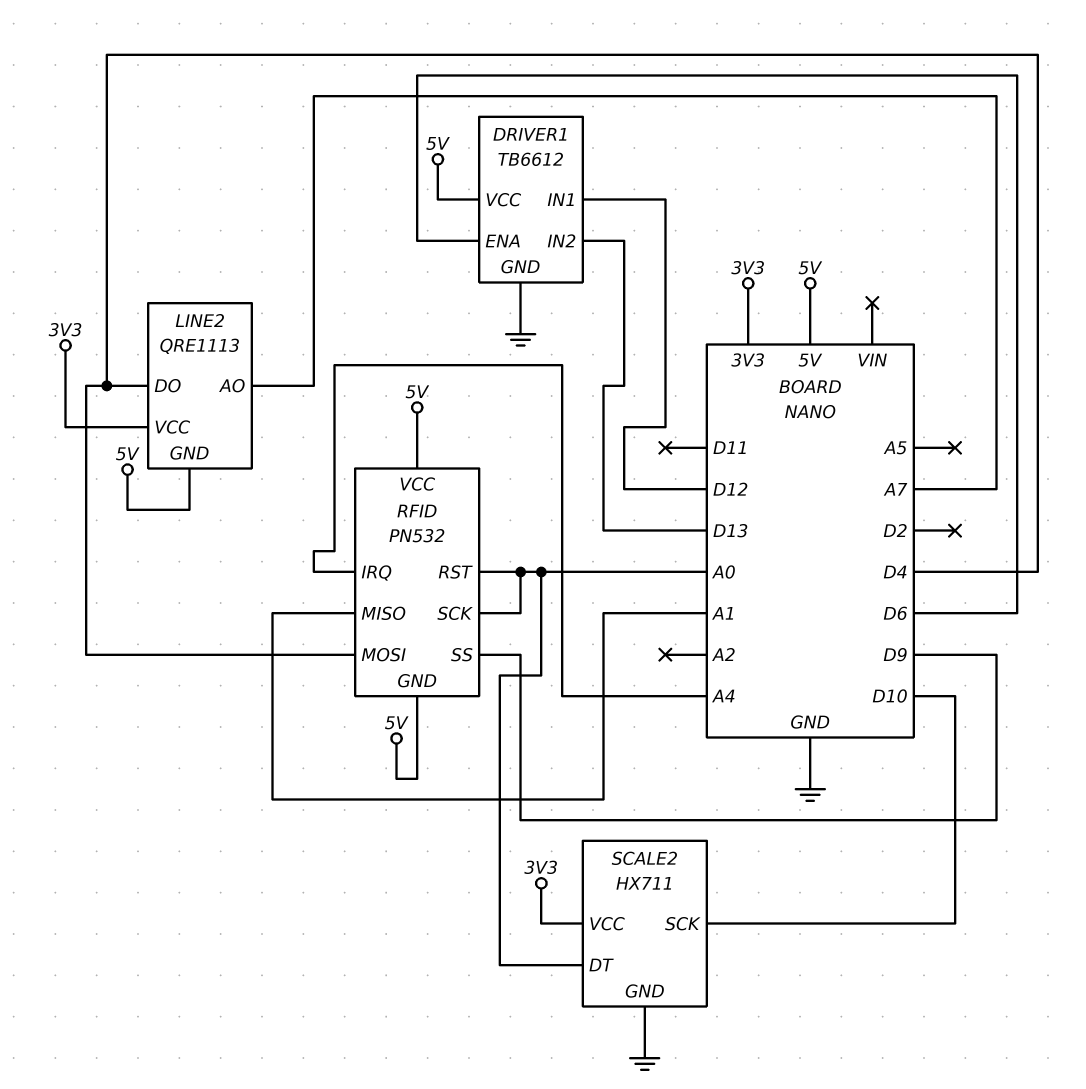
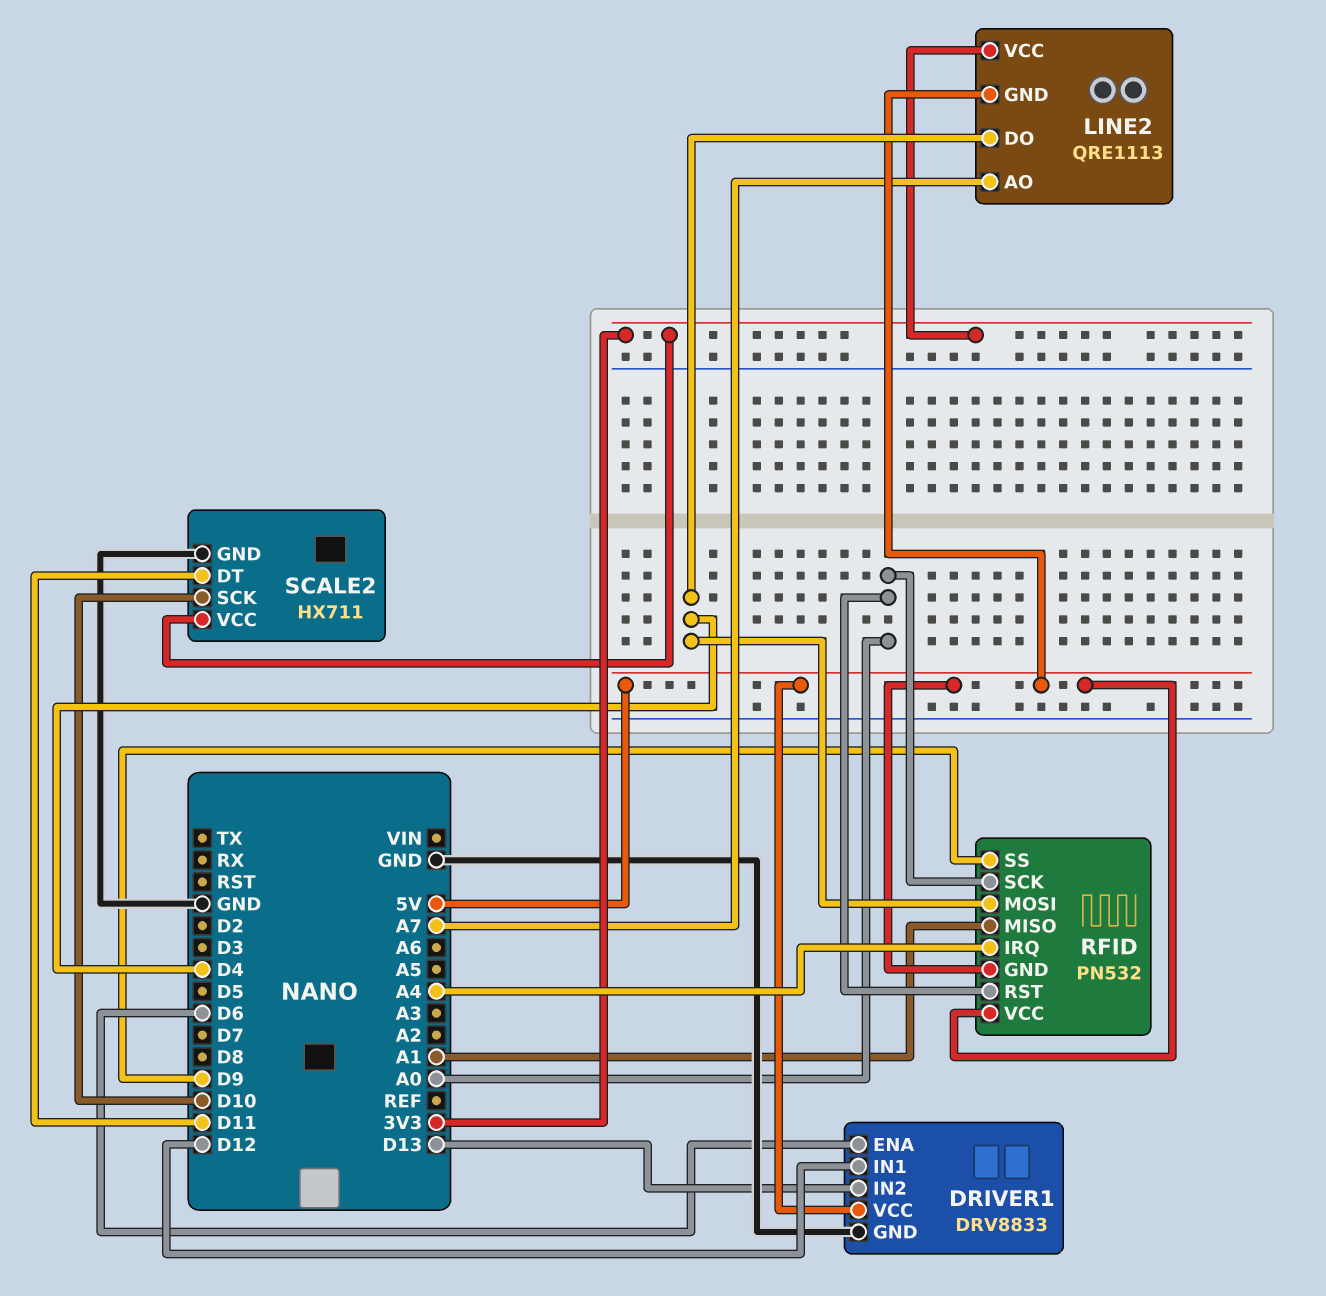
DRIVER1: TB6612 -> DRV8833
SCALE2 pin DT: A0 -> D11

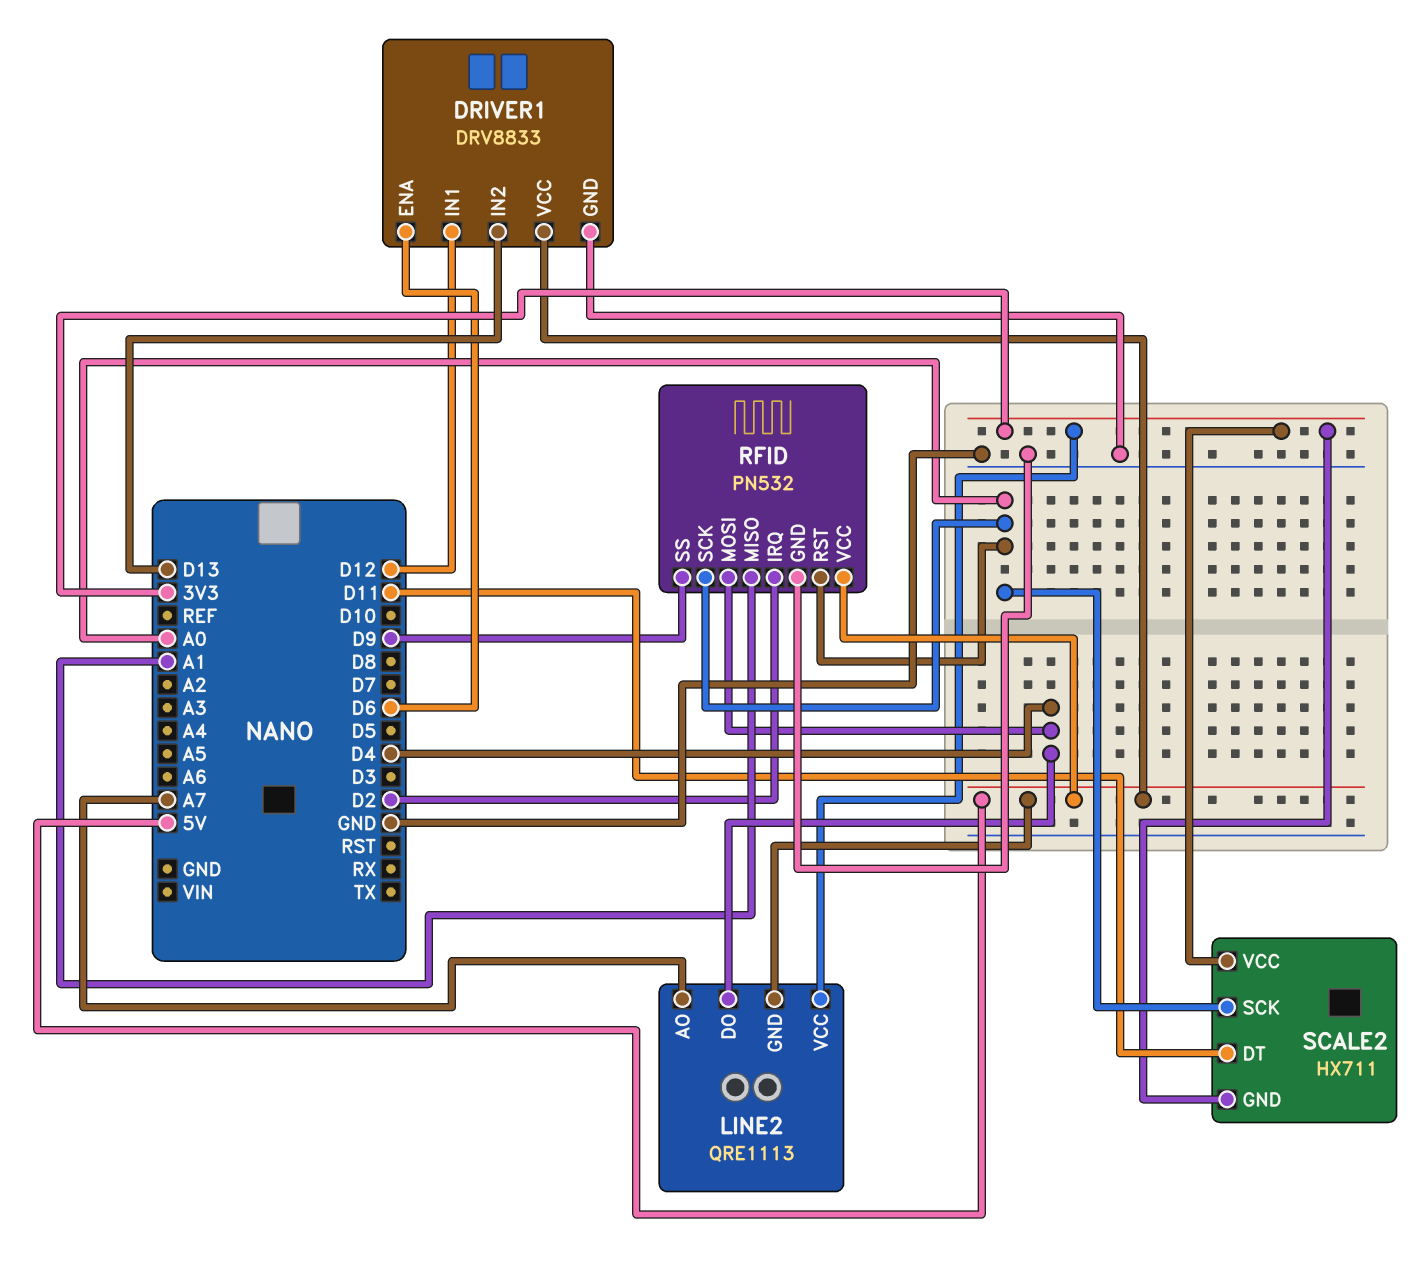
RFID pin GND: 5V -> GND
RFID pin IRQ: A4 -> D2
SCALE2 pin GND: GND -> 3V3
SCALE2 pin SCK: D10 -> A0

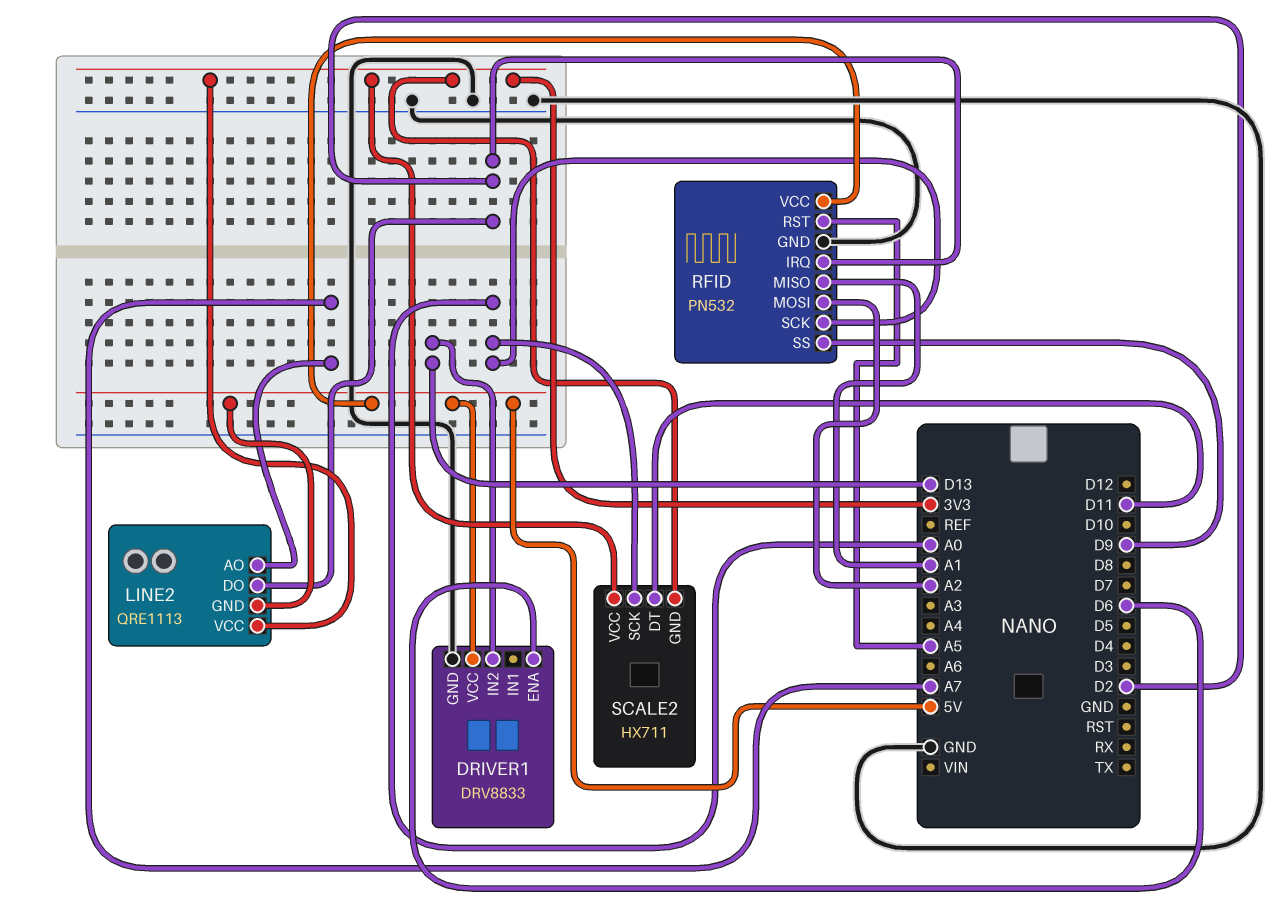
DRIVER1 pin IN1: D12 -> none
LINE2 pin DO: D4 -> D2
RFID pin MOSI: D4 -> A2
RFID pin RST: A0 -> A5

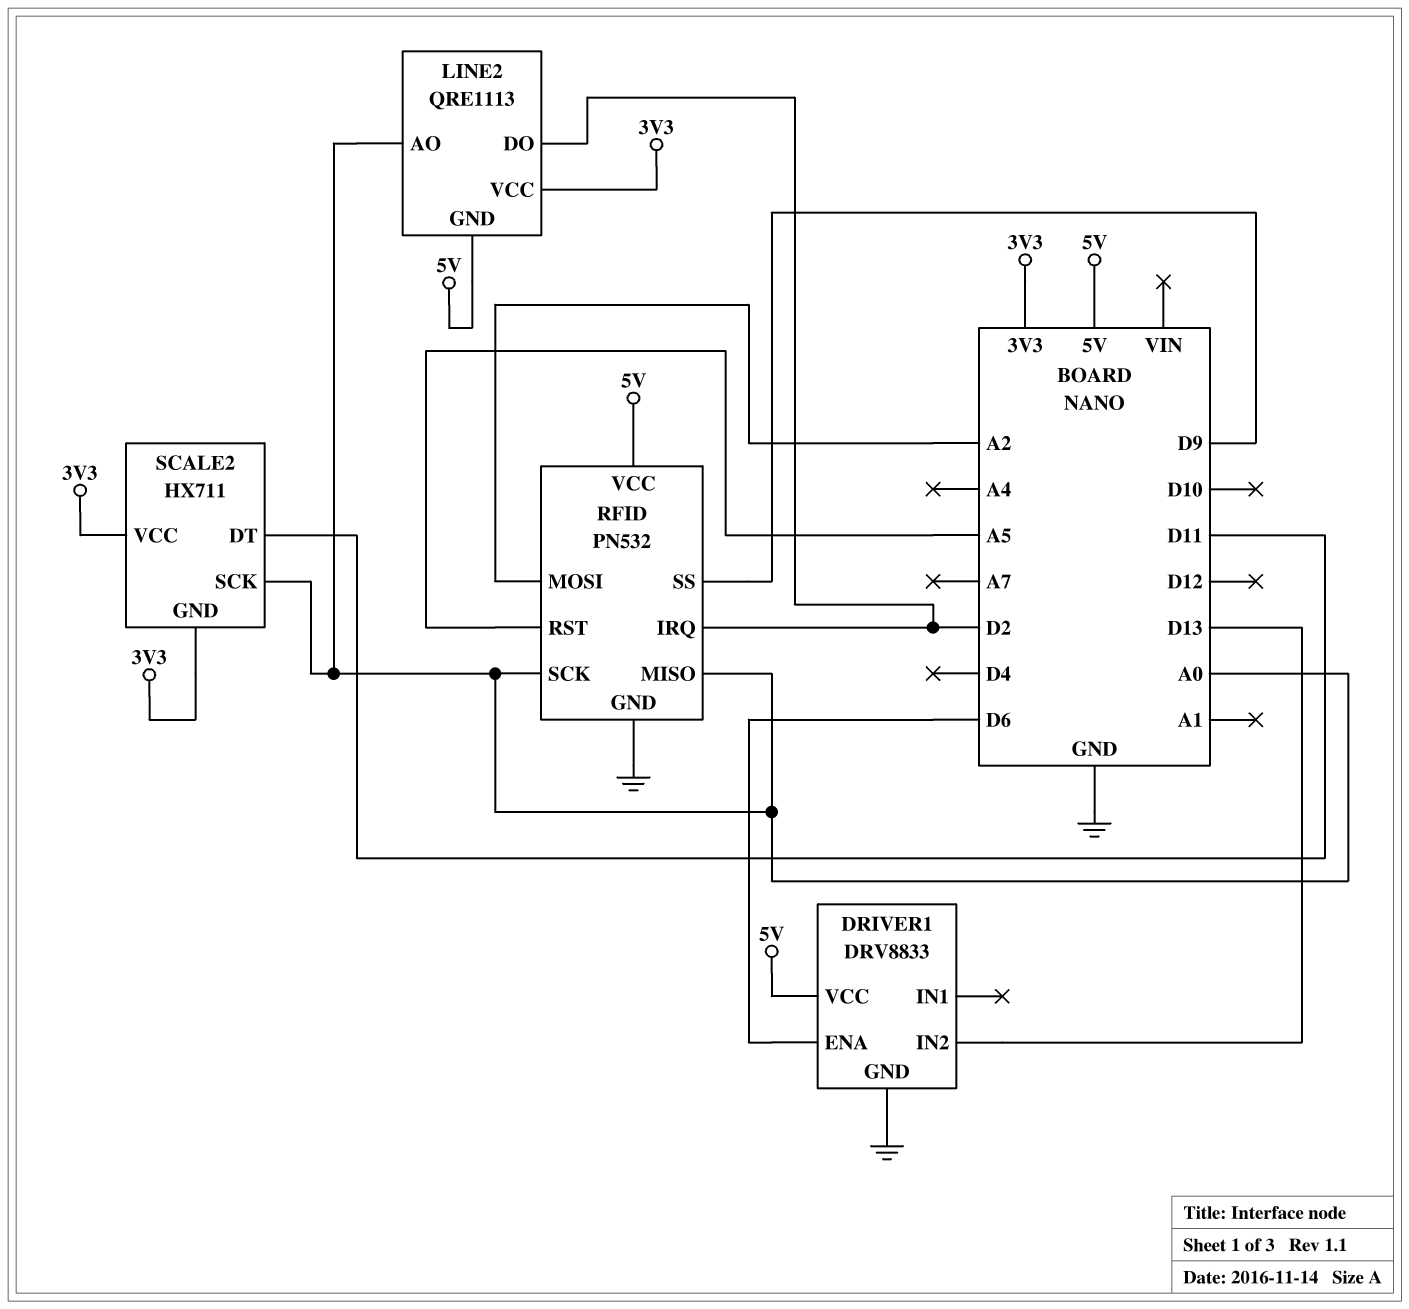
LINE2 pin AO: A7 -> A0
RFID pin MISO: A1 -> A0

